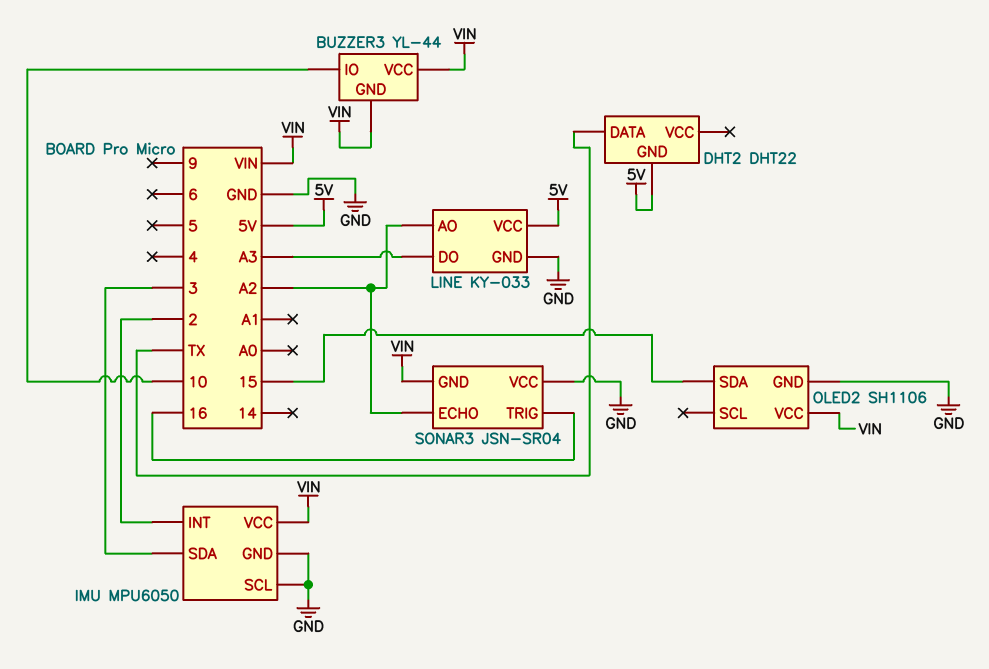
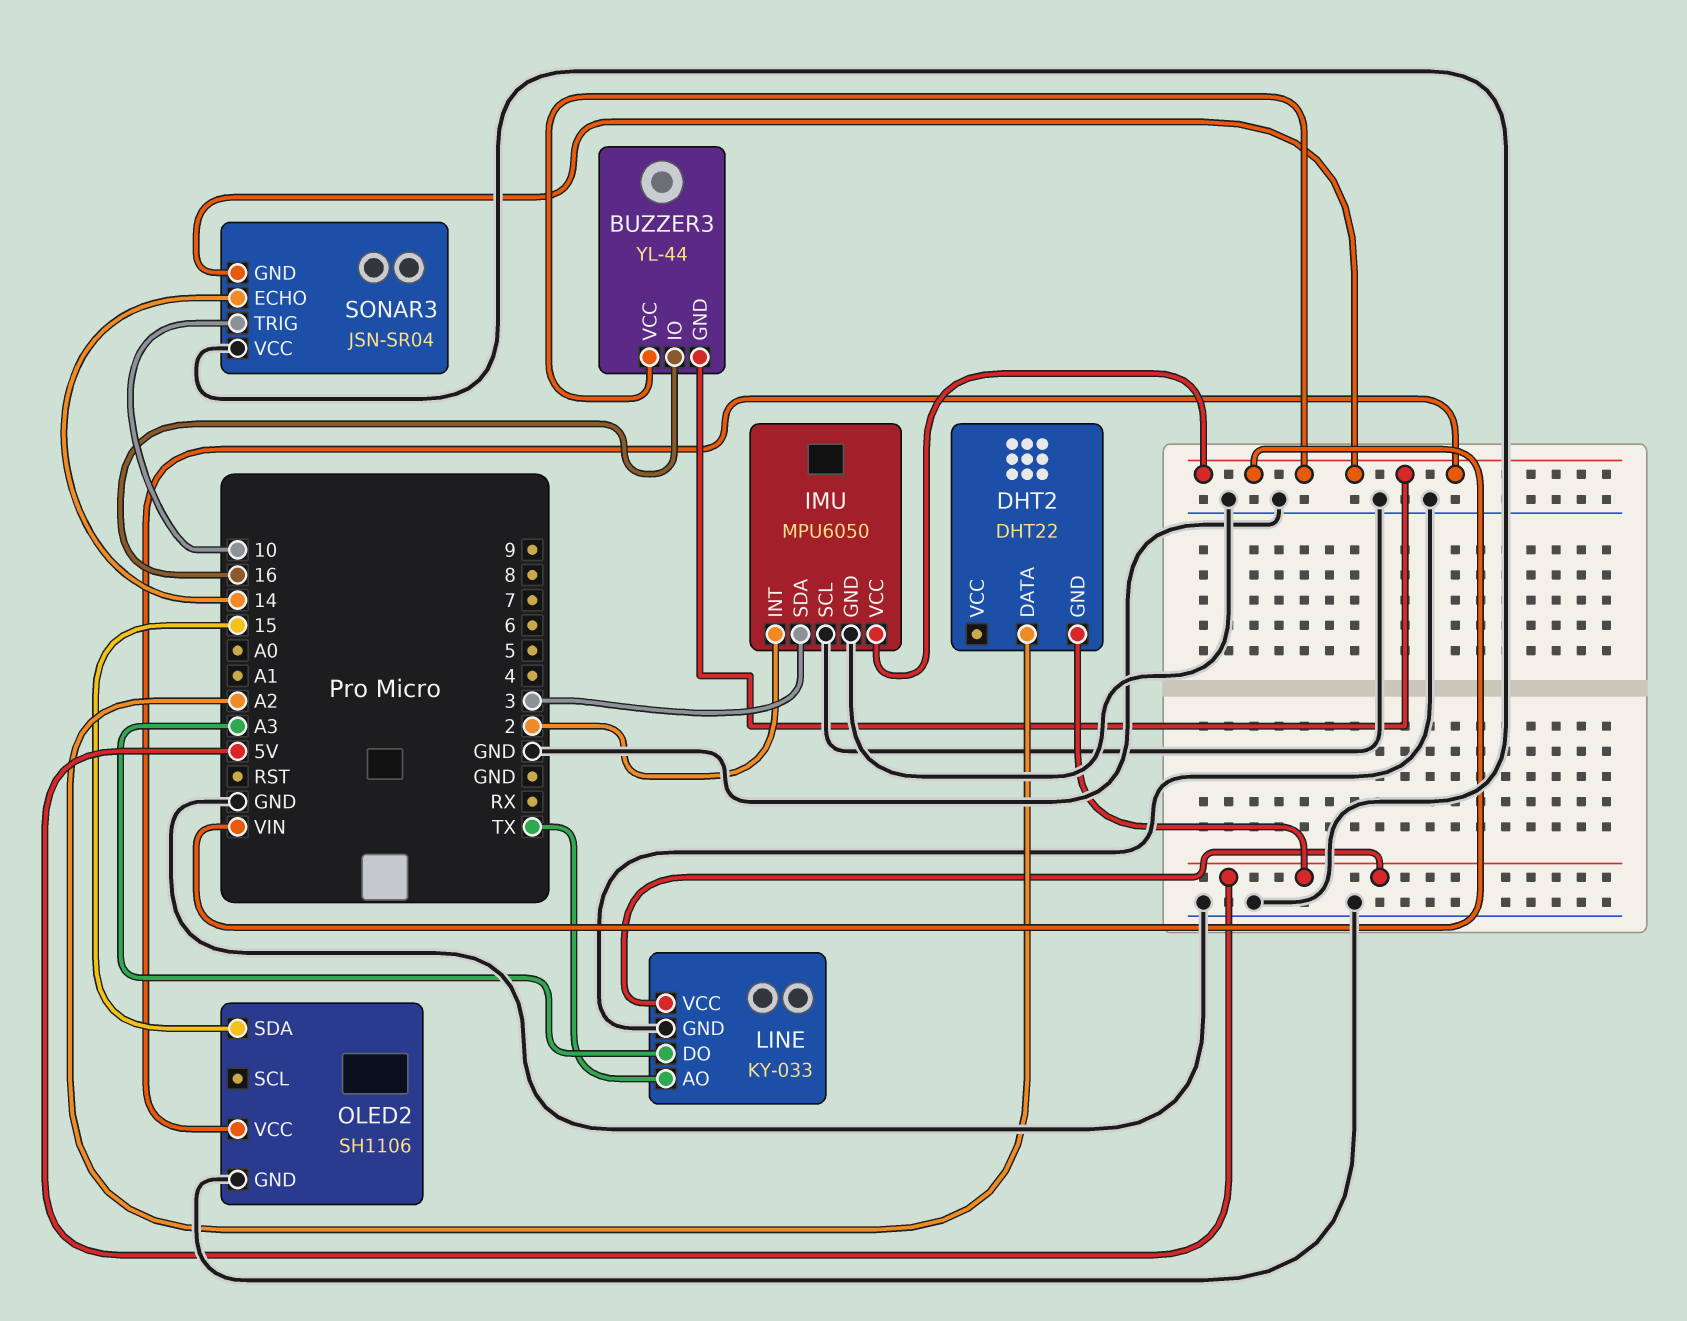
BUZZER3 pin IO: 10 -> 16
DHT2 pin DATA: TX -> A2
LINE pin AO: A2 -> TX
SONAR3 pin ECHO: A2 -> 14
SONAR3 pin TRIG: 16 -> 10

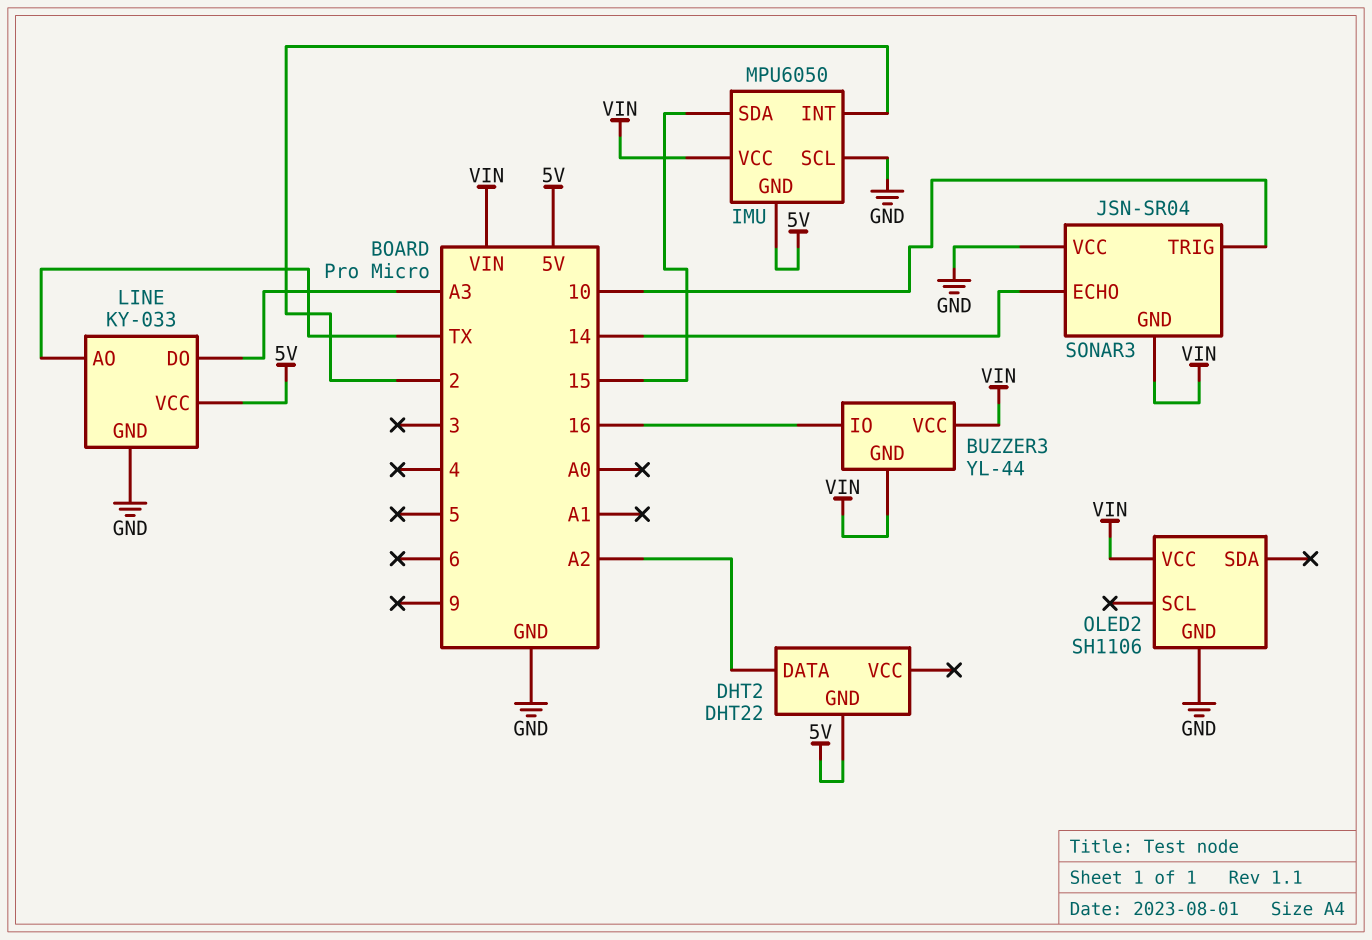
IMU pin GND: GND -> 5V
IMU pin SDA: 3 -> 15
OLED2 pin SDA: 15 -> none

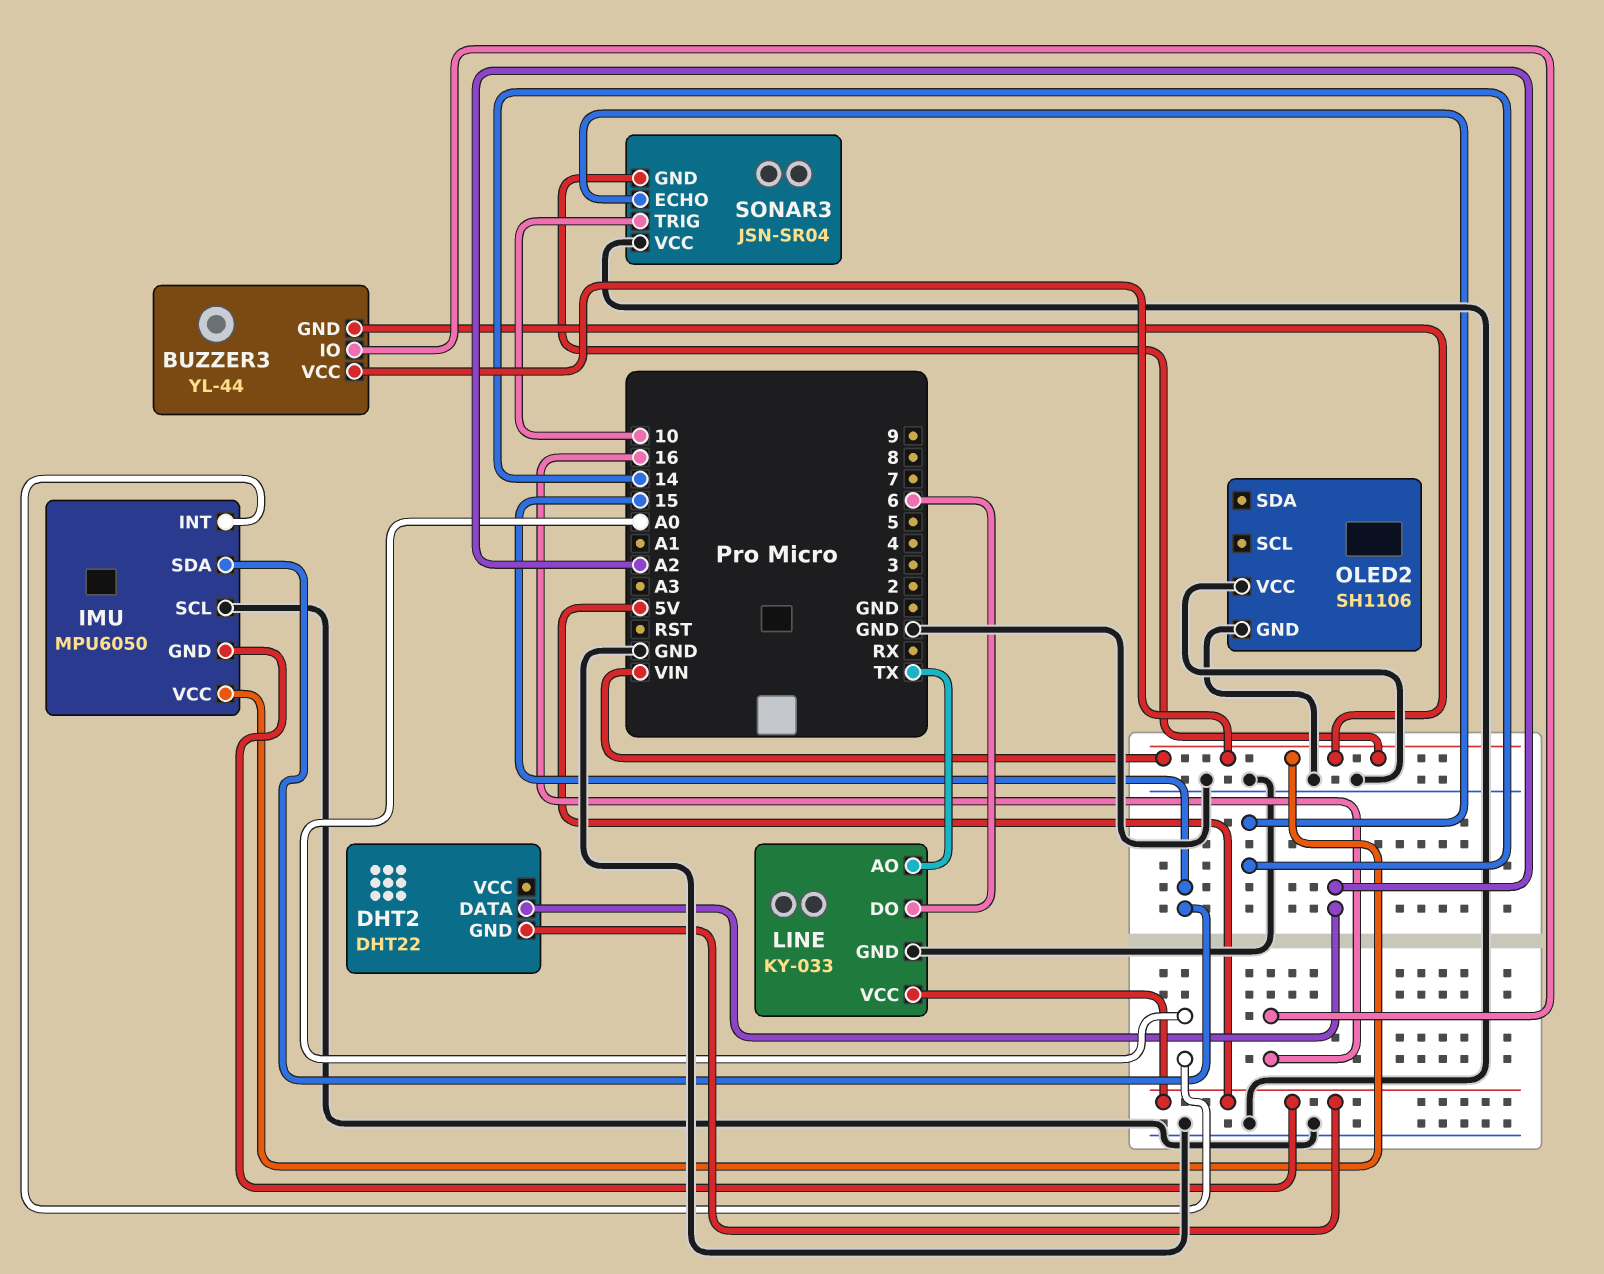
IMU pin INT: 2 -> A0
LINE pin DO: A3 -> 6
OLED2 pin VCC: VIN -> GND

